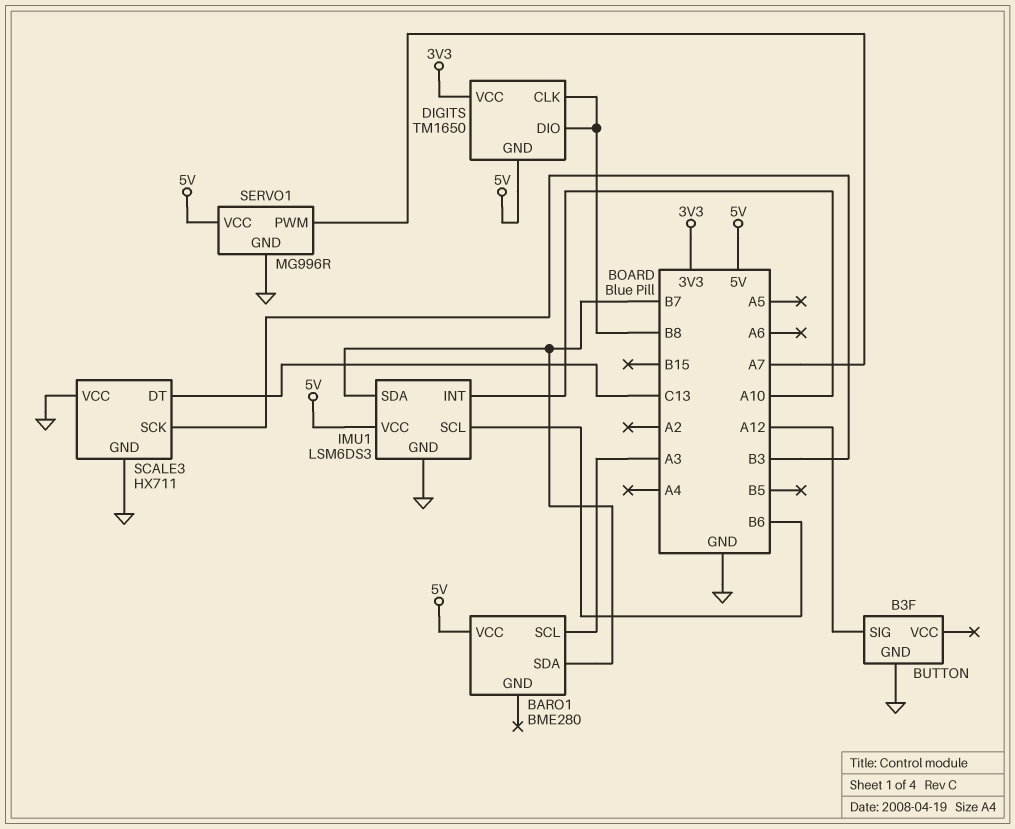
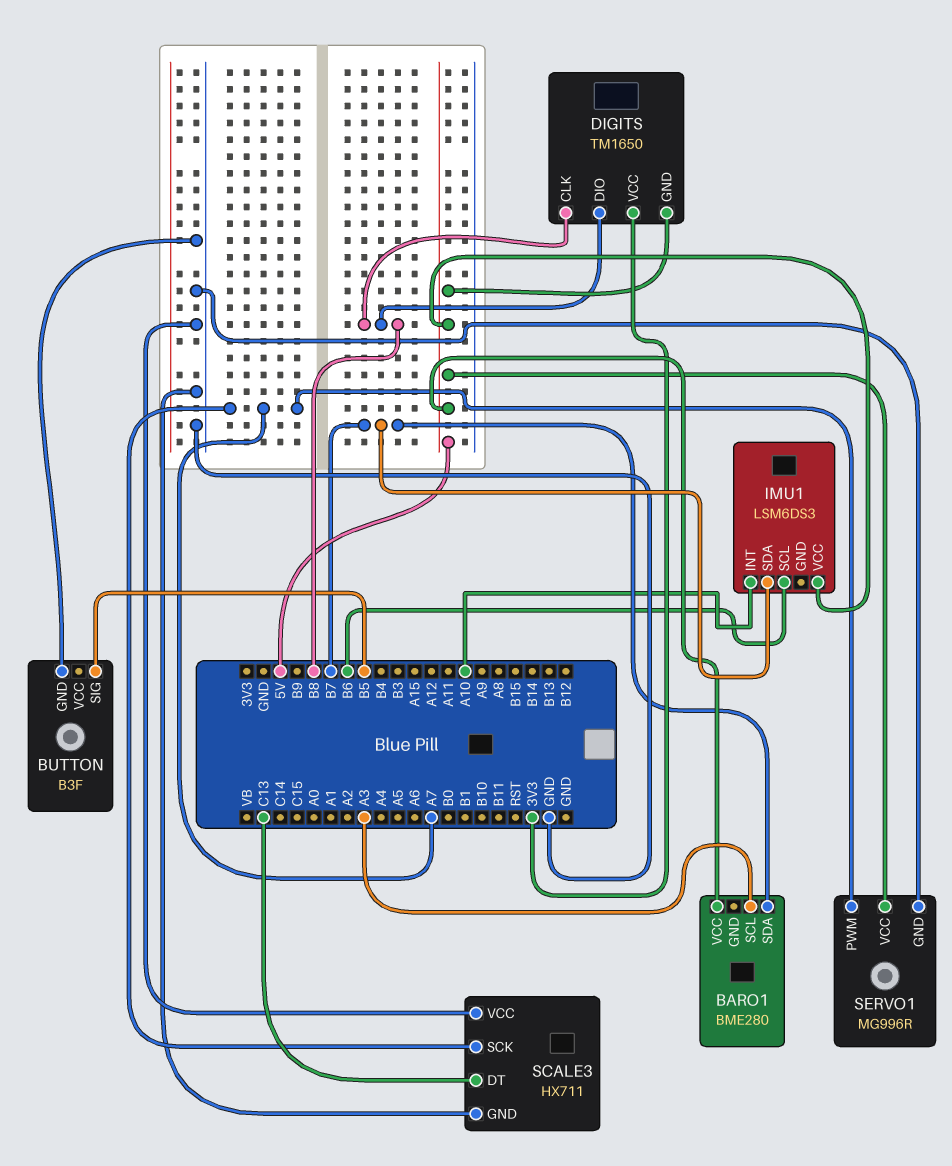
BUTTON pin SIG: A12 -> B5
IMU1 pin GND: GND -> none
SCALE3 pin SCK: B3 -> A7

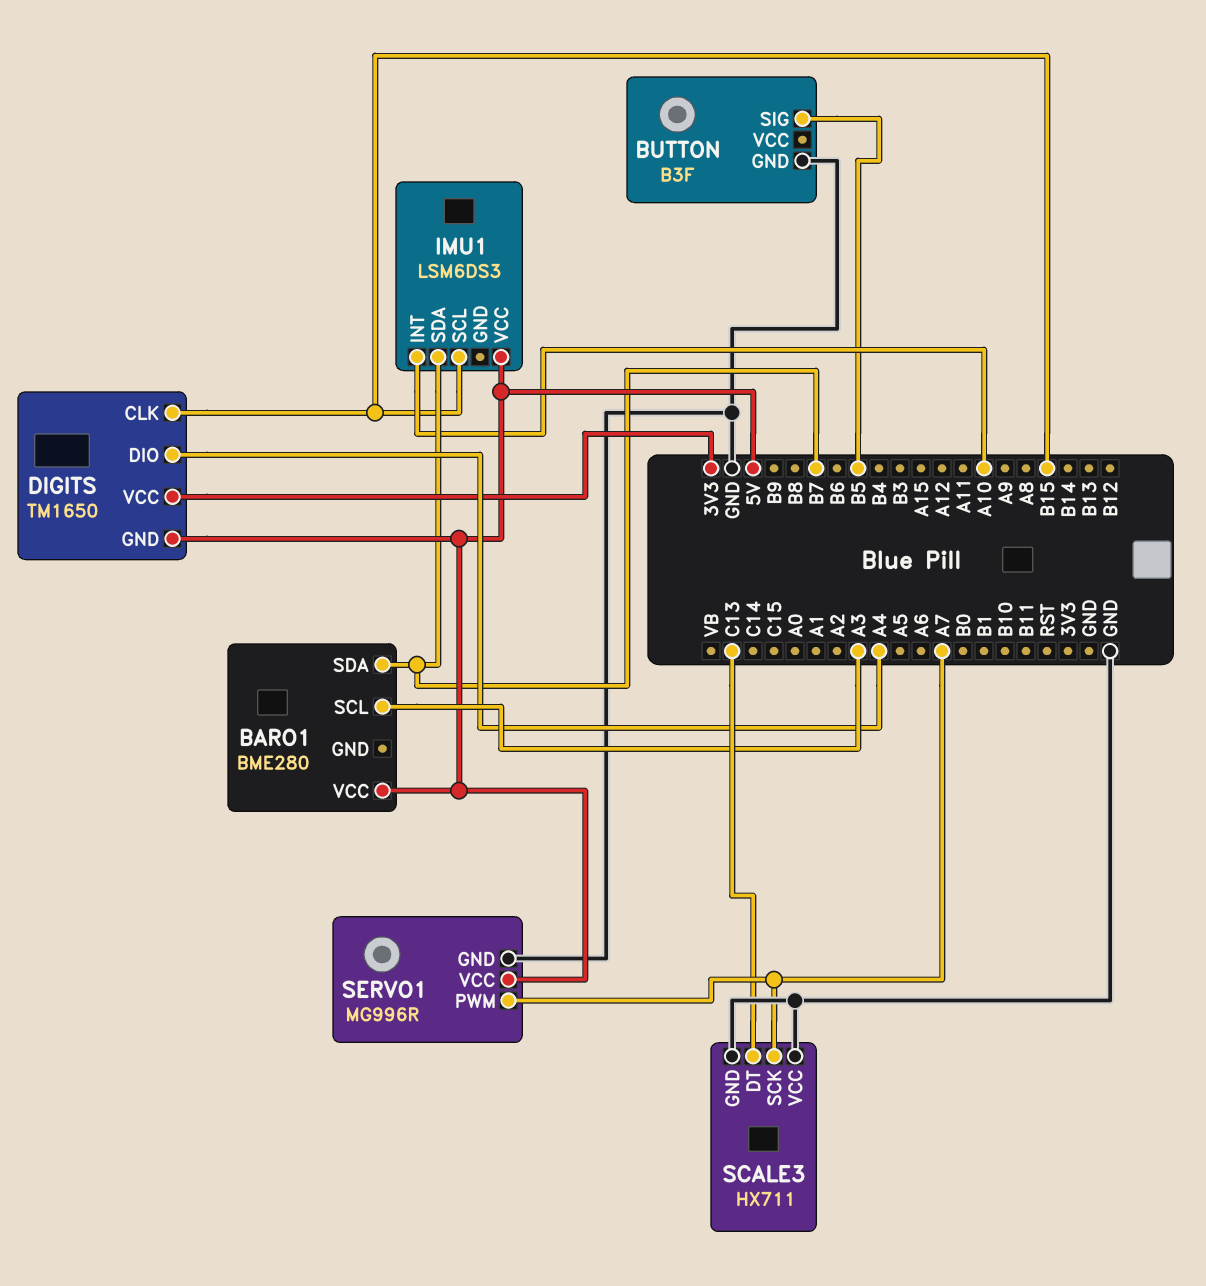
DIGITS pin CLK: B8 -> B15
DIGITS pin DIO: B8 -> A4
IMU1 pin SCL: B6 -> B15

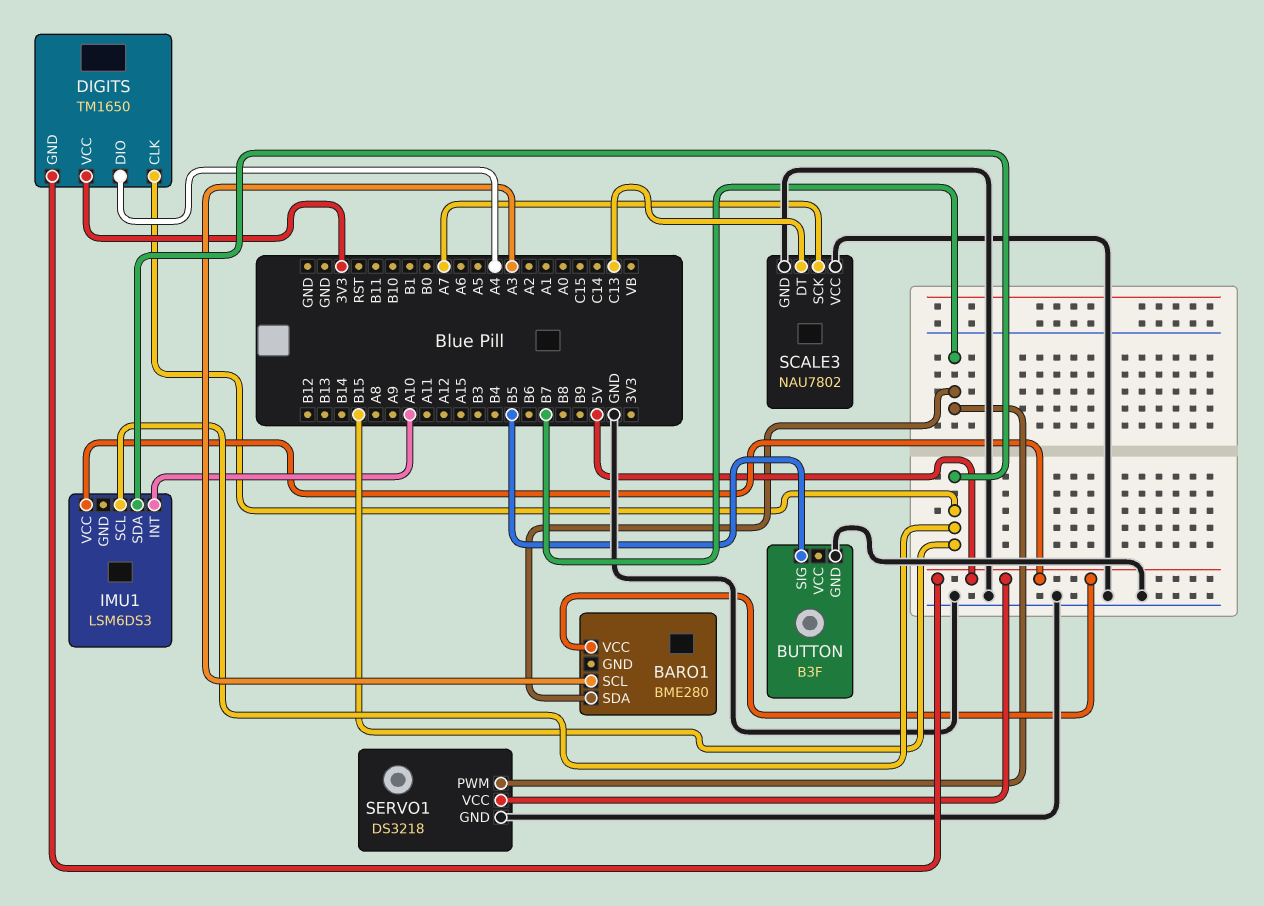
IMU1 pin SDA: B7 -> B15
SCALE3: HX711 -> NAU7802
SERVO1: MG996R -> DS3218
SERVO1 pin PWM: A7 -> B7

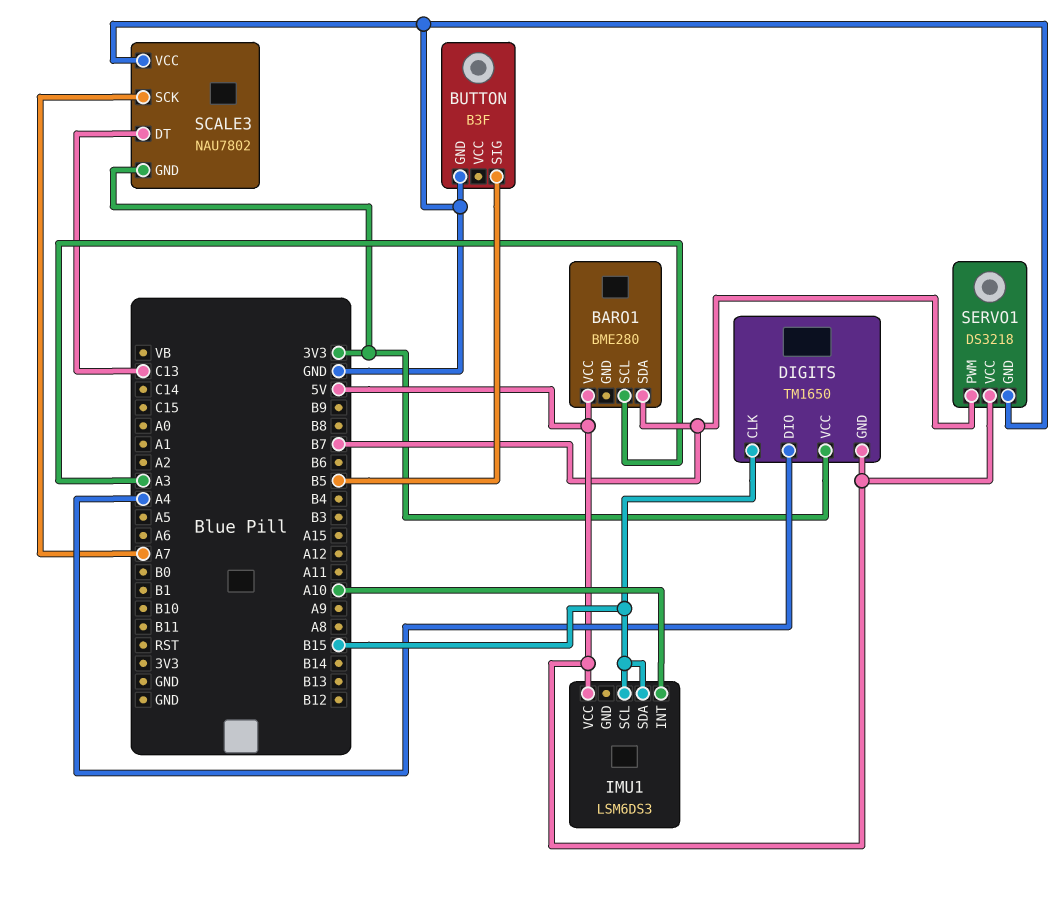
SCALE3 pin GND: GND -> 3V3

